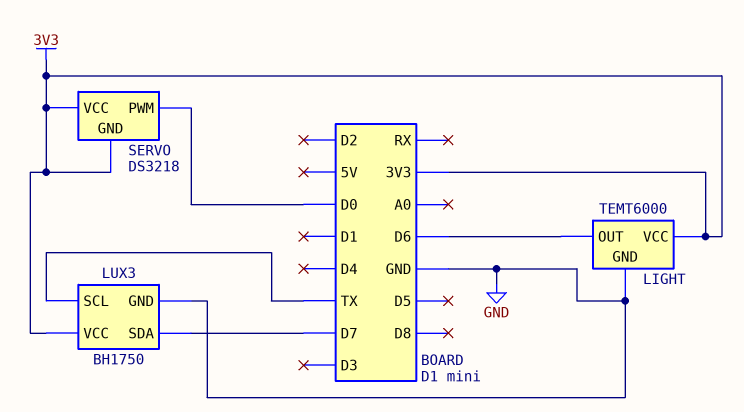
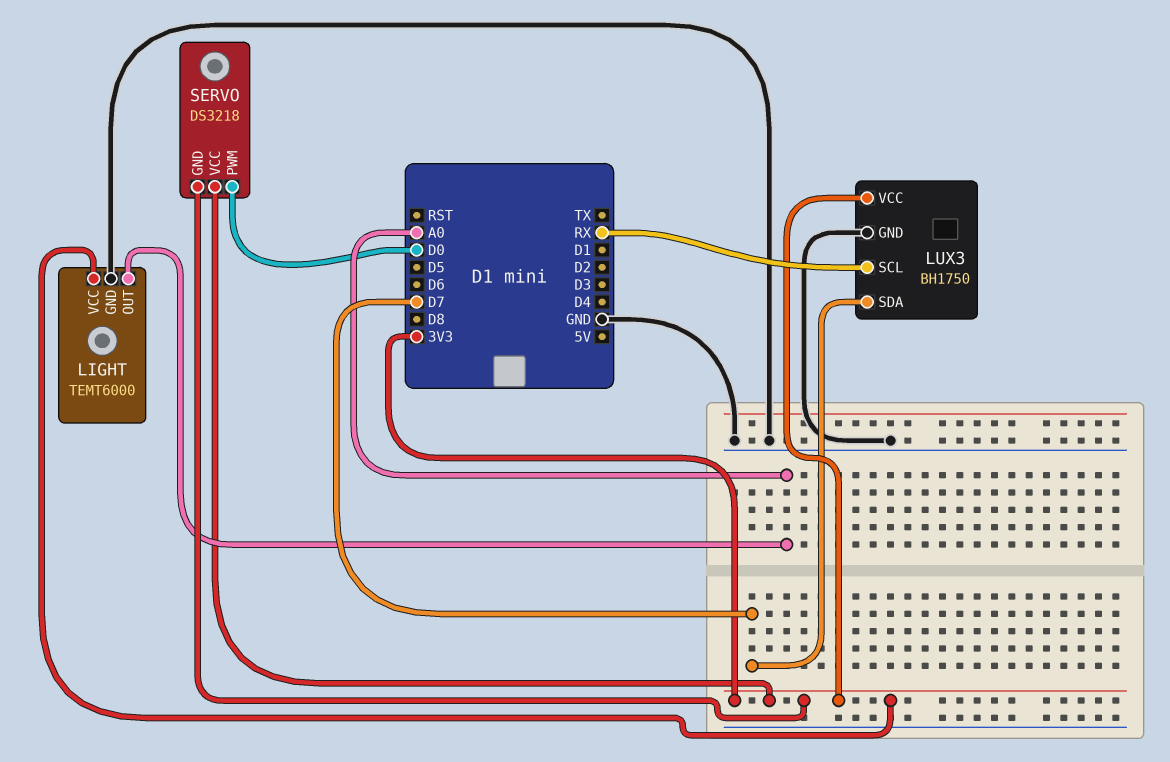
LIGHT pin OUT: D6 -> A0
LUX3 pin SCL: TX -> RX

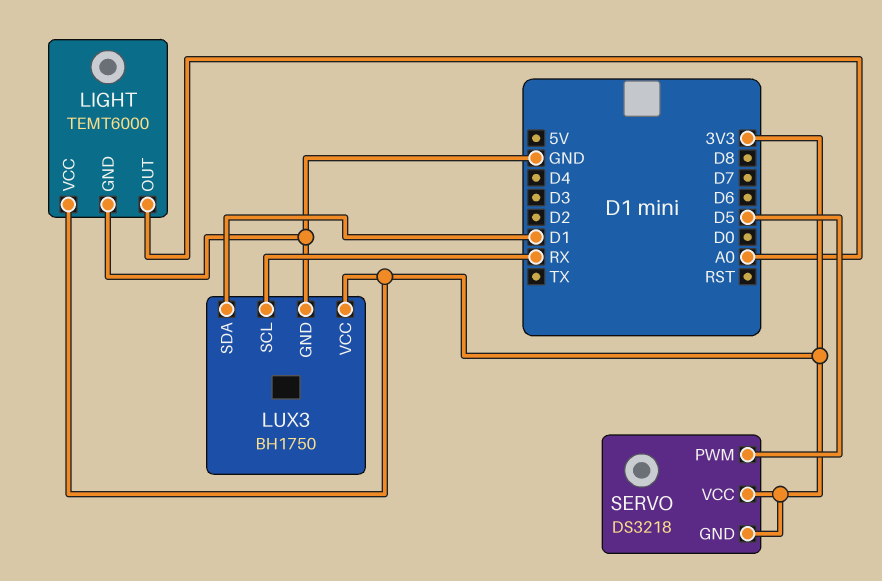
LUX3 pin SDA: D7 -> D1
SERVO pin PWM: D0 -> D5

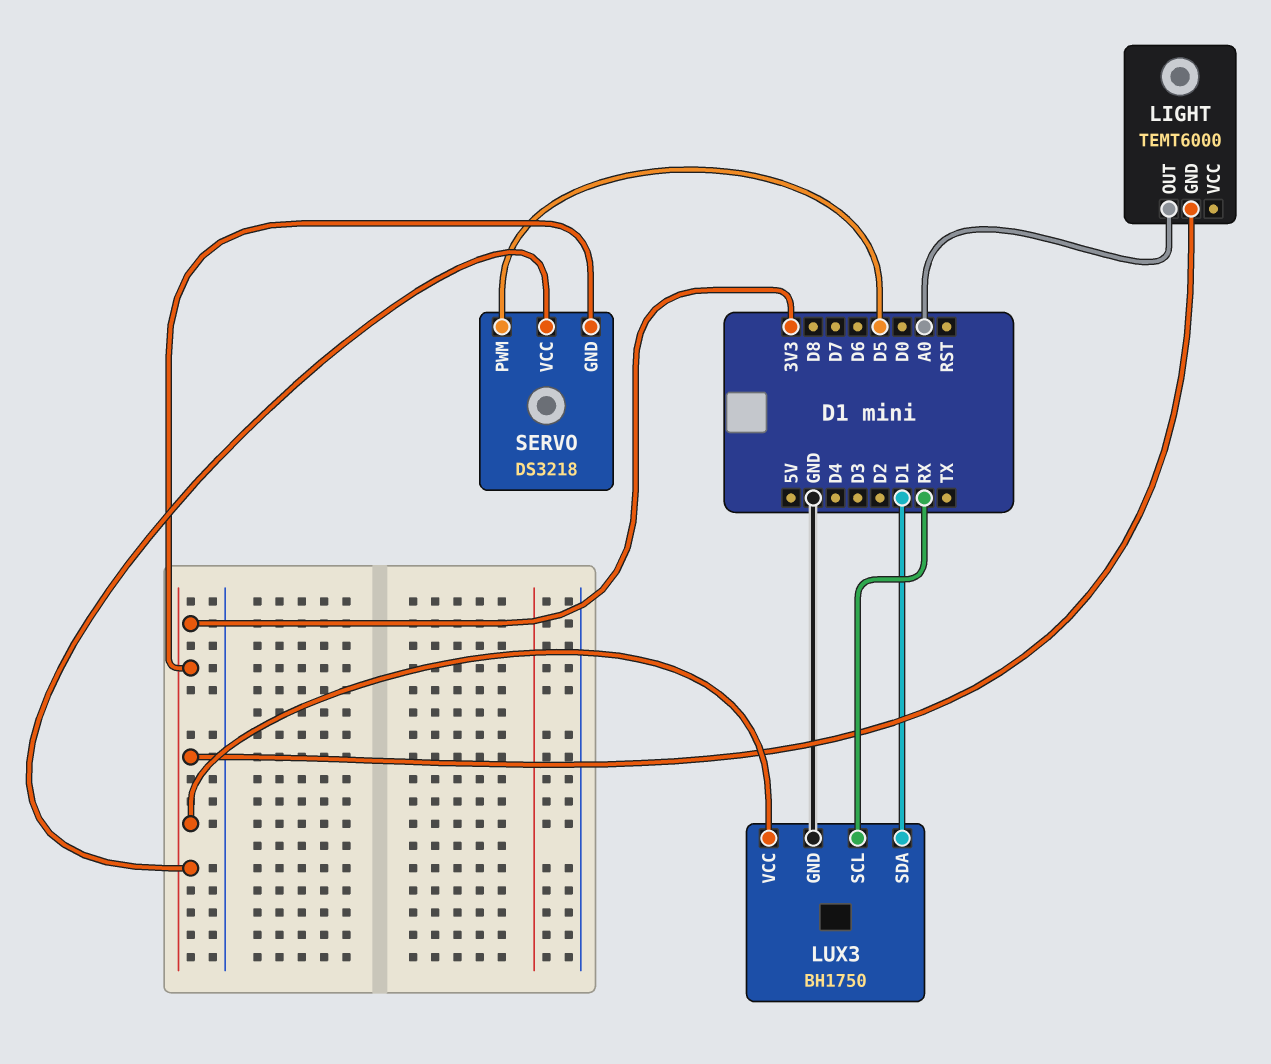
LIGHT pin GND: GND -> 3V3
LIGHT pin VCC: 3V3 -> none

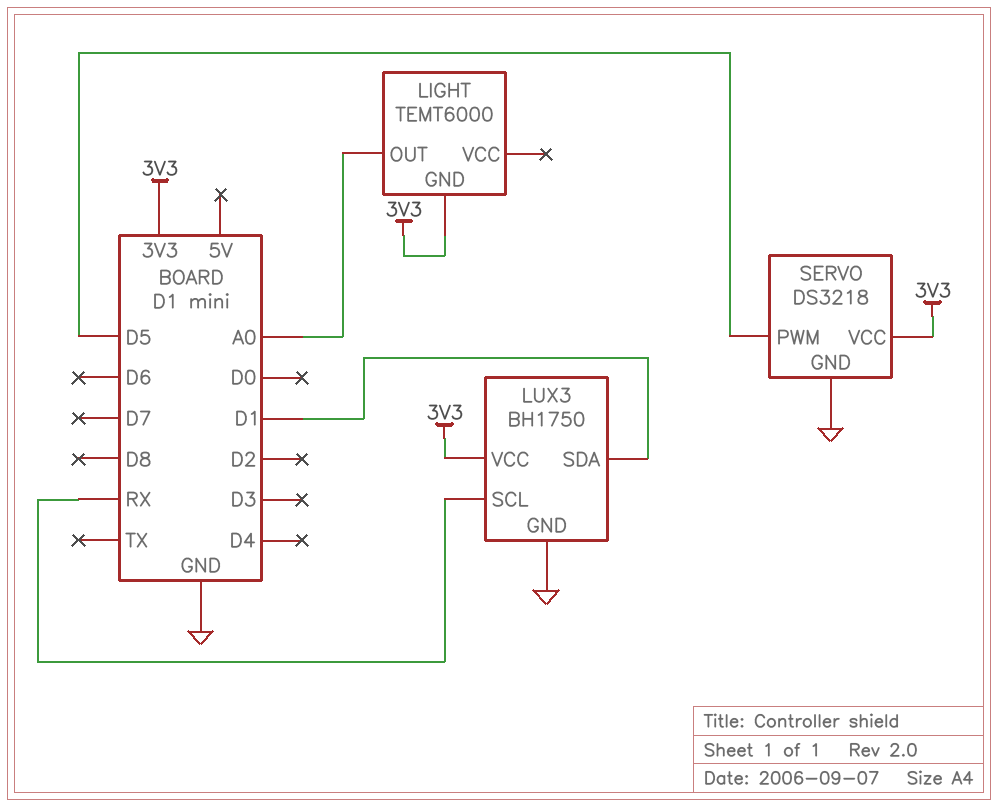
SERVO pin GND: 3V3 -> GND

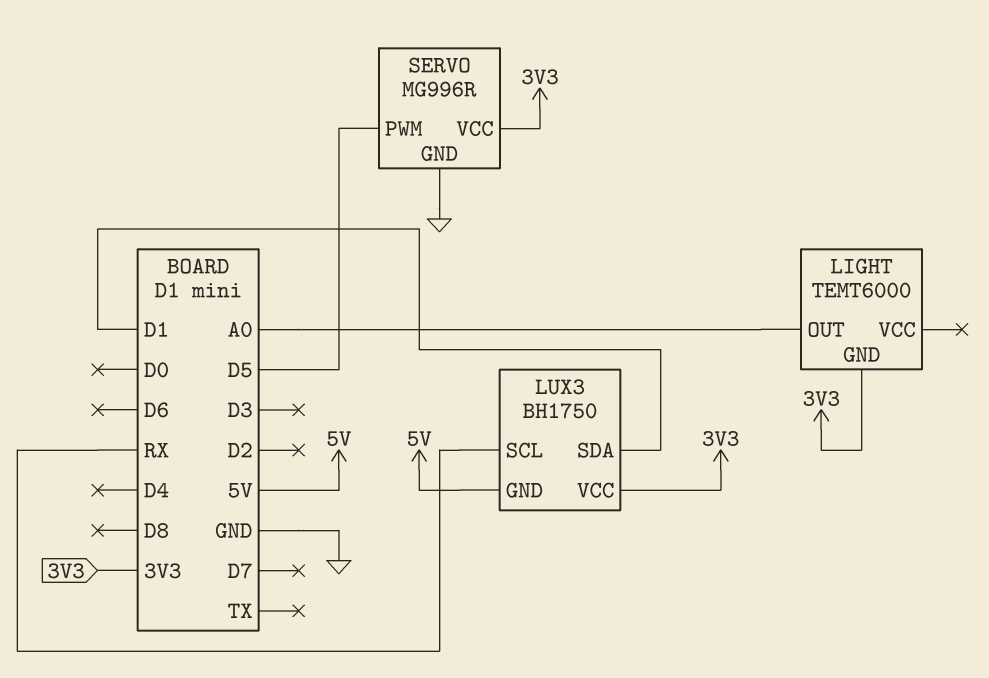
LUX3 pin GND: GND -> 5V
SERVO: DS3218 -> MG996R

